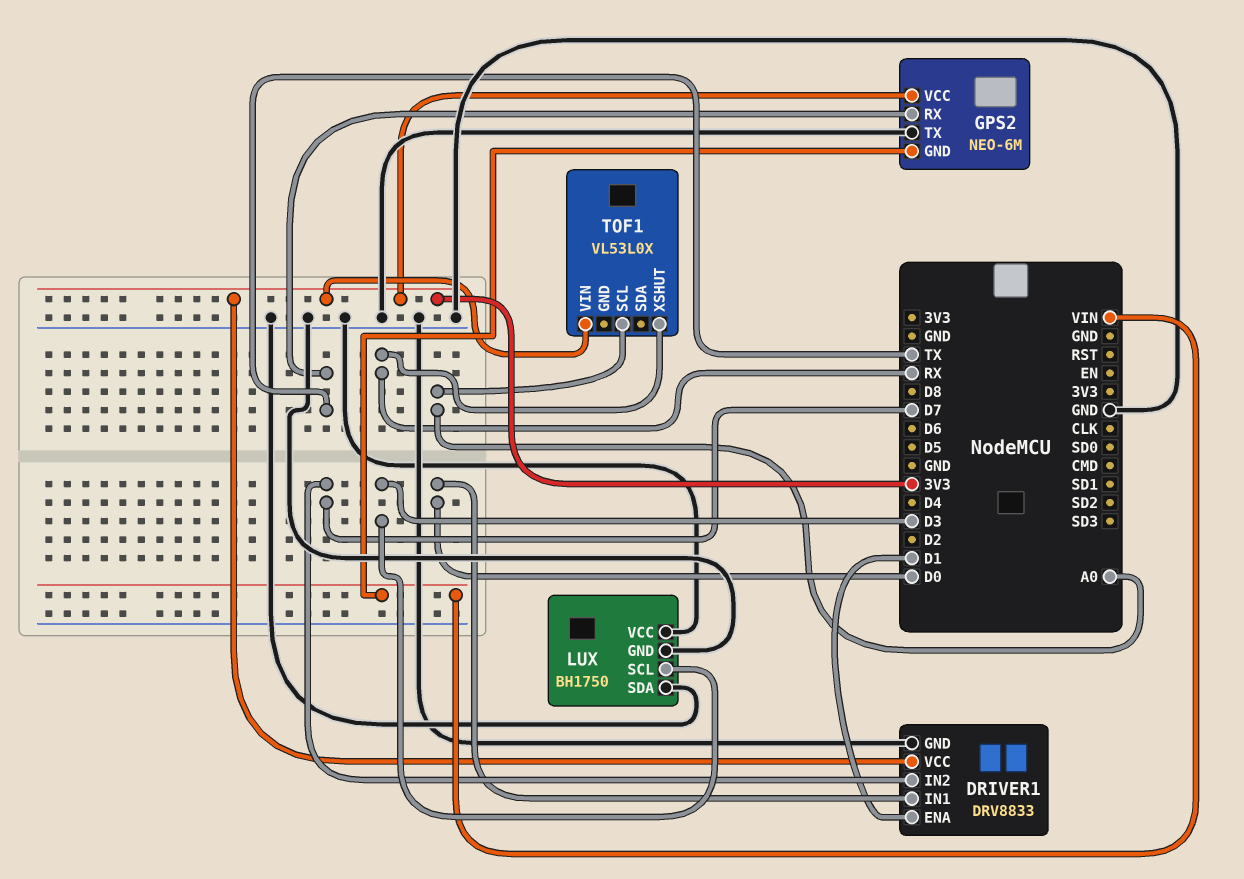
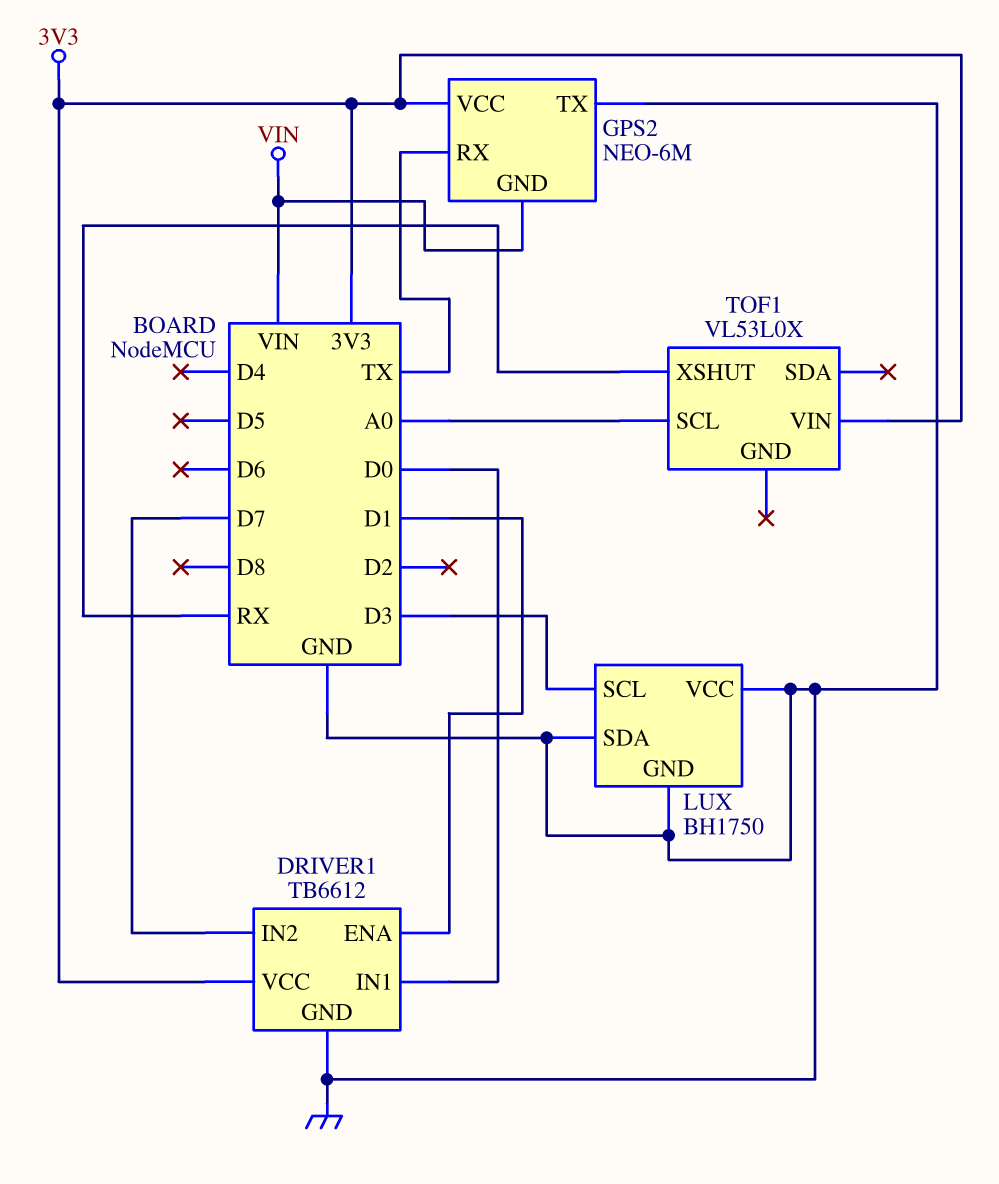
DRIVER1: DRV8833 -> TB6612

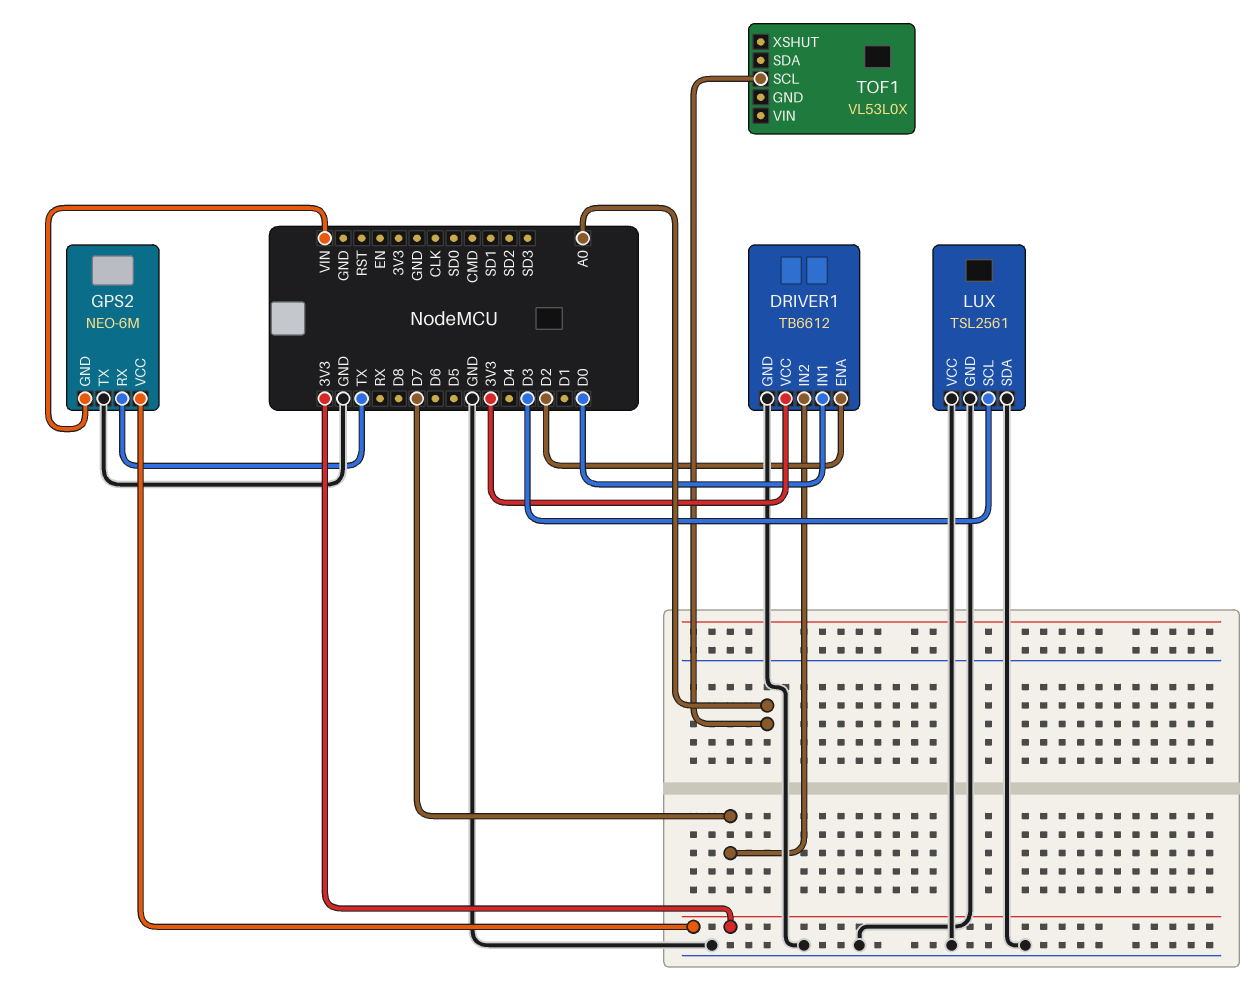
DRIVER1 pin ENA: D1 -> D2
LUX: BH1750 -> TSL2561
TOF1 pin VIN: 3V3 -> none
TOF1 pin XSHUT: RX -> none

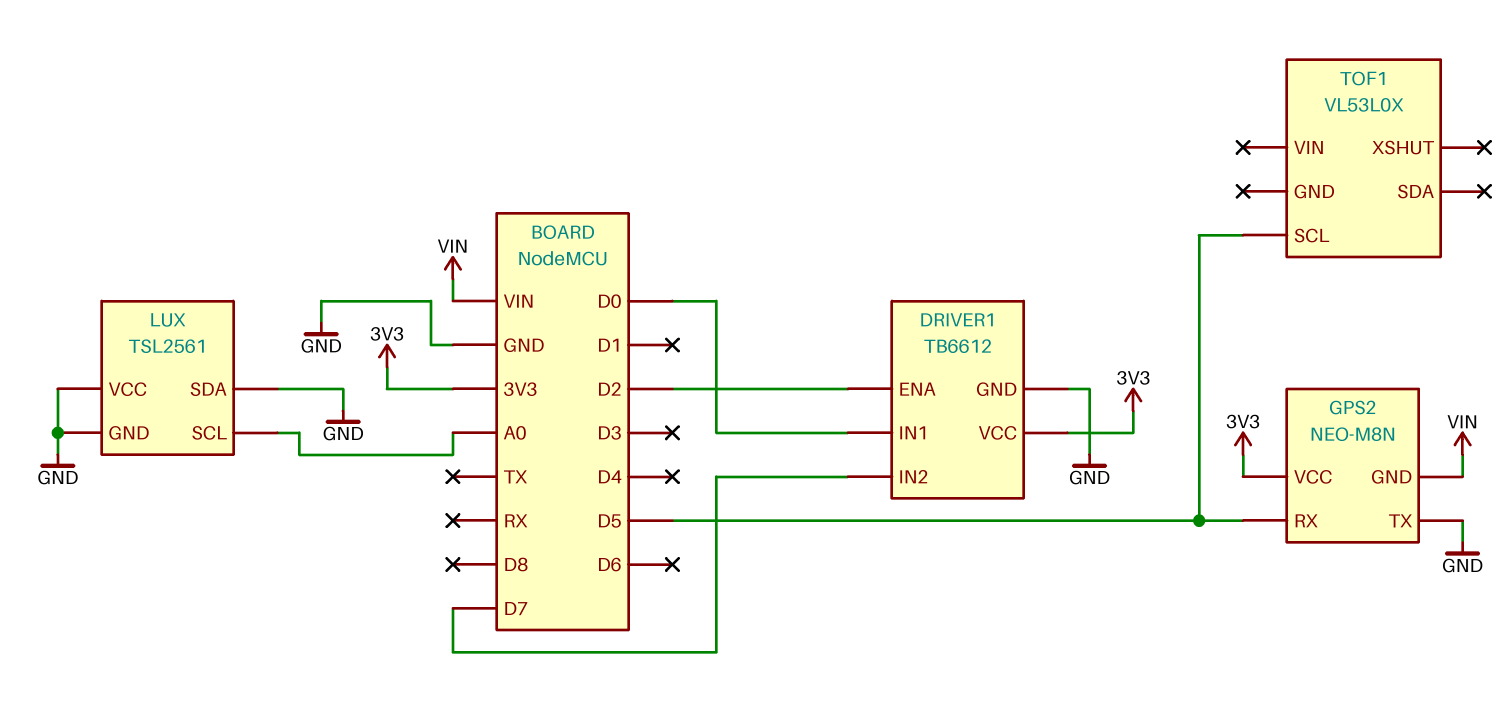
GPS2: NEO-6M -> NEO-M8N
GPS2 pin RX: TX -> D5
LUX pin SCL: D3 -> A0
TOF1 pin SCL: A0 -> D5

